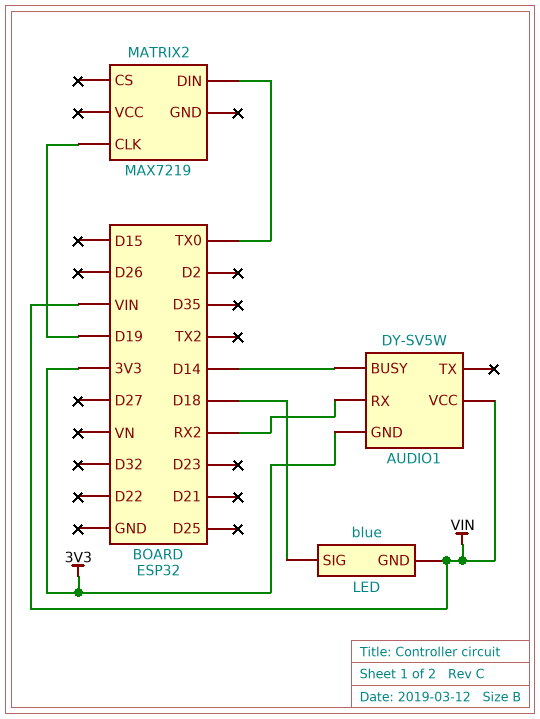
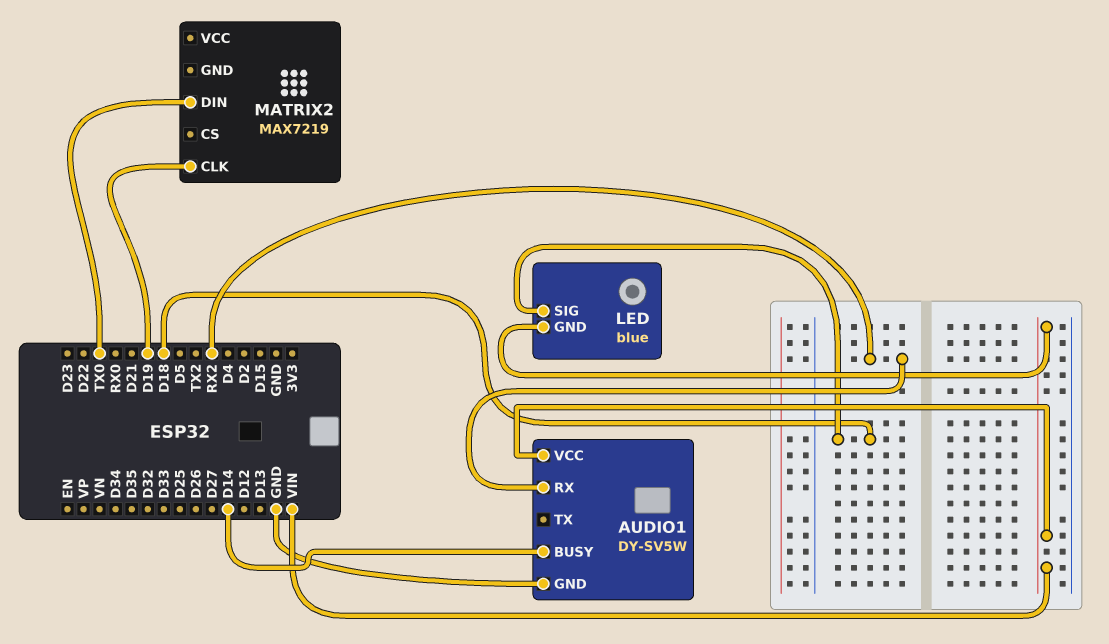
AUDIO1 pin GND: 3V3 -> GND

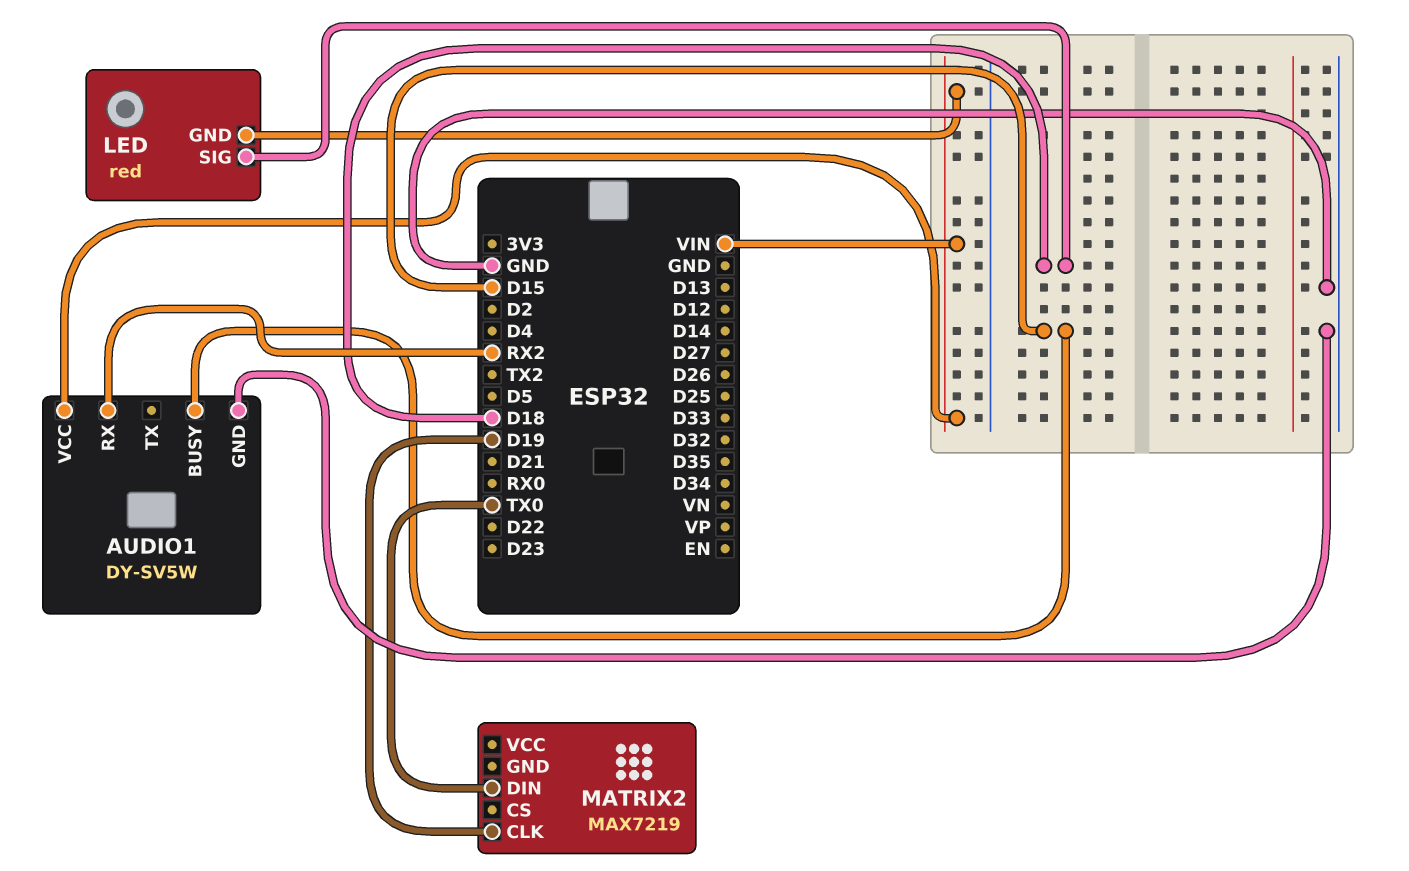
AUDIO1 pin BUSY: D14 -> D15
LED: blue -> red

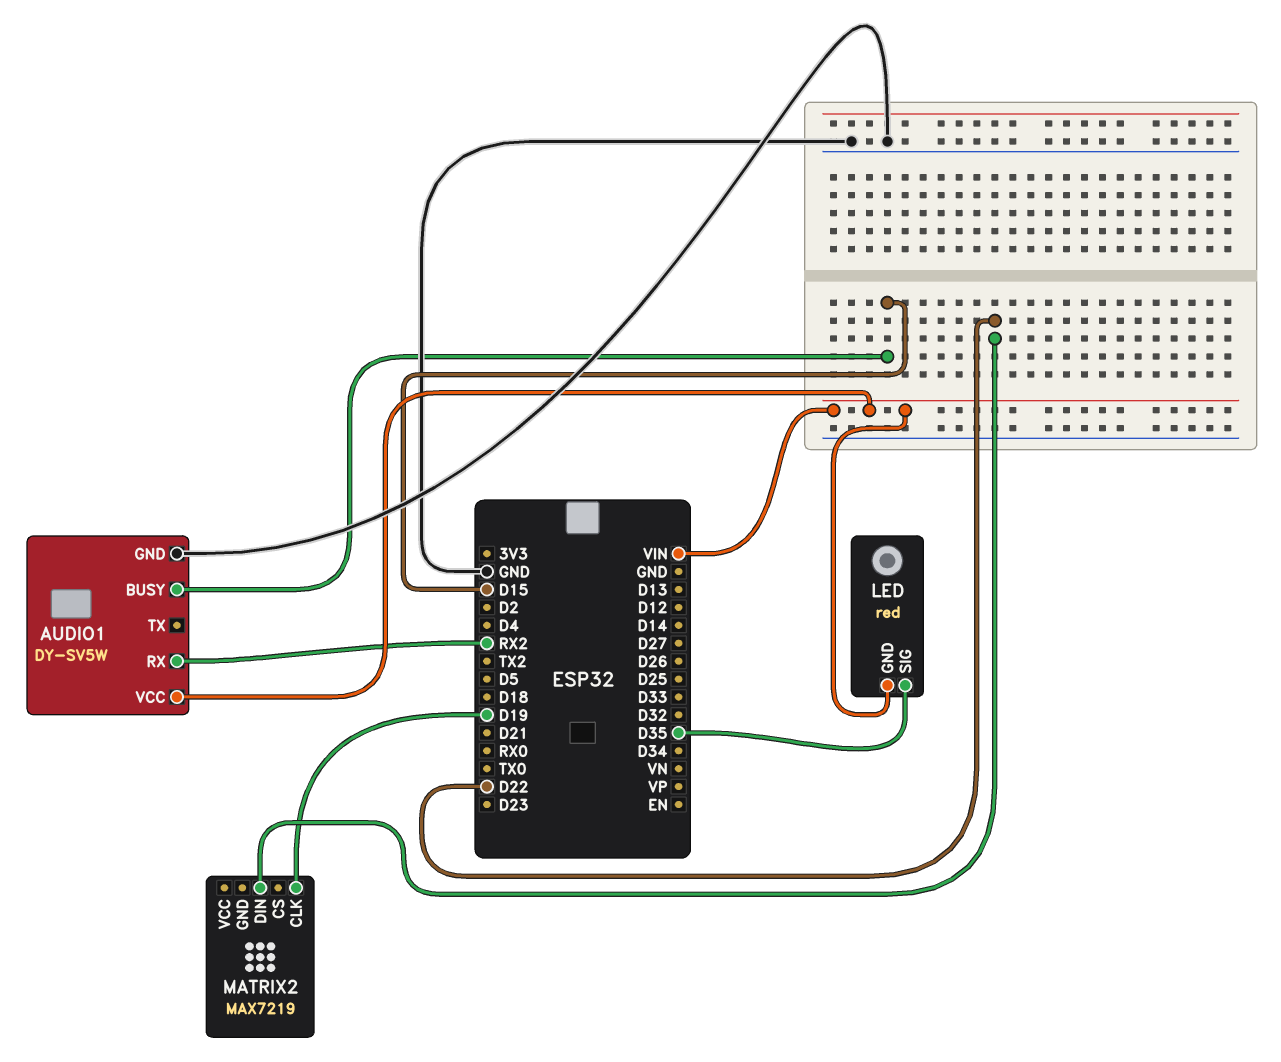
LED pin SIG: D18 -> D35
MATRIX2 pin DIN: TX0 -> D22

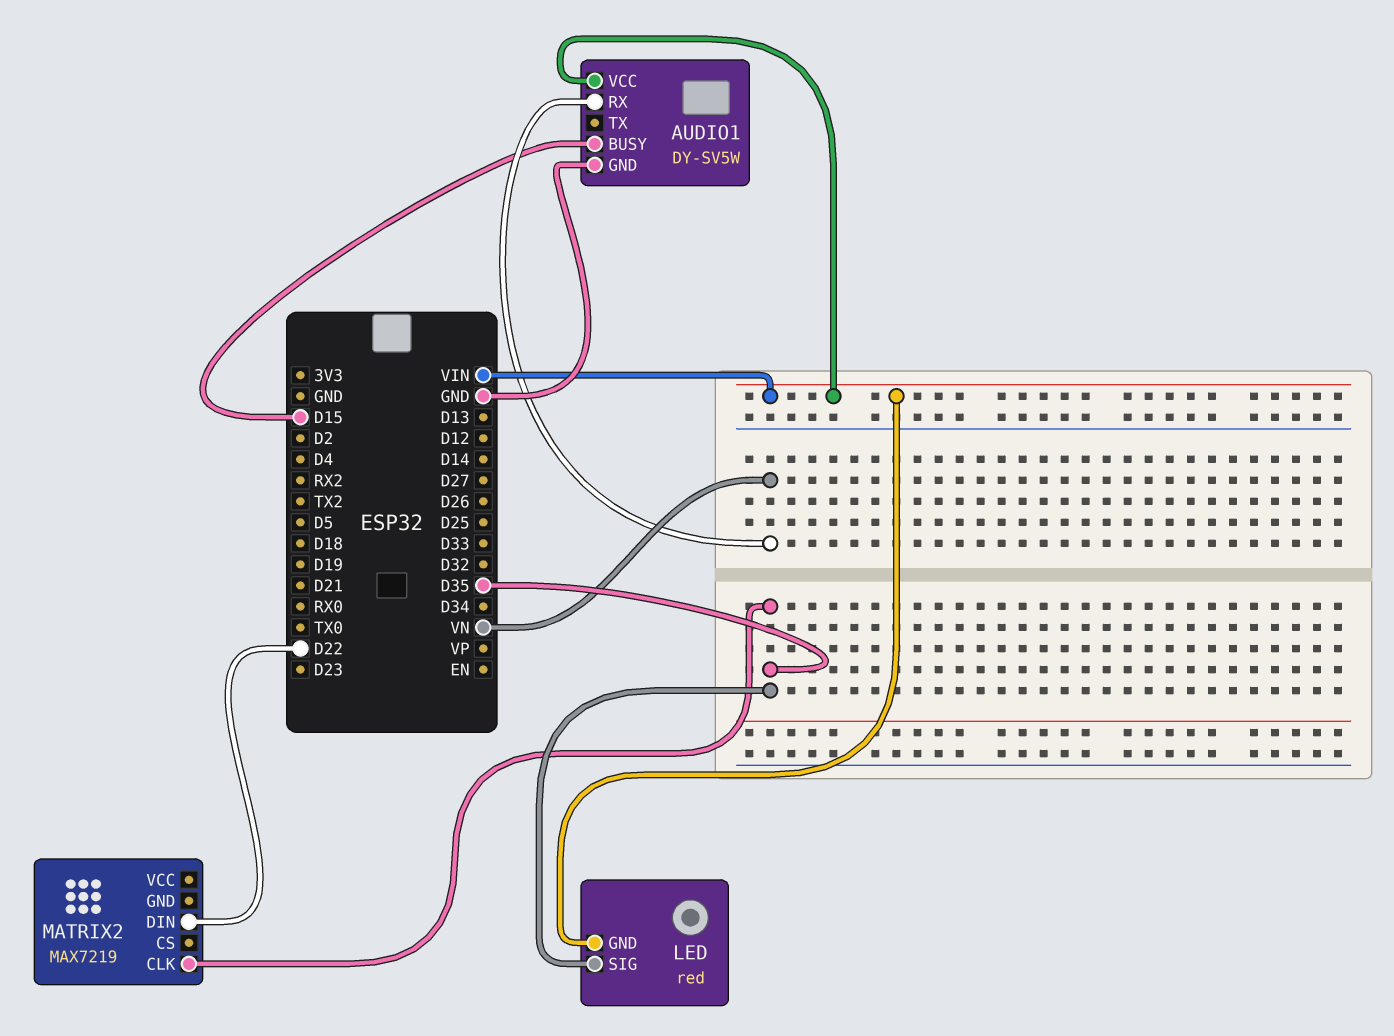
AUDIO1 pin RX: RX2 -> VN
MATRIX2 pin CLK: D19 -> D35

